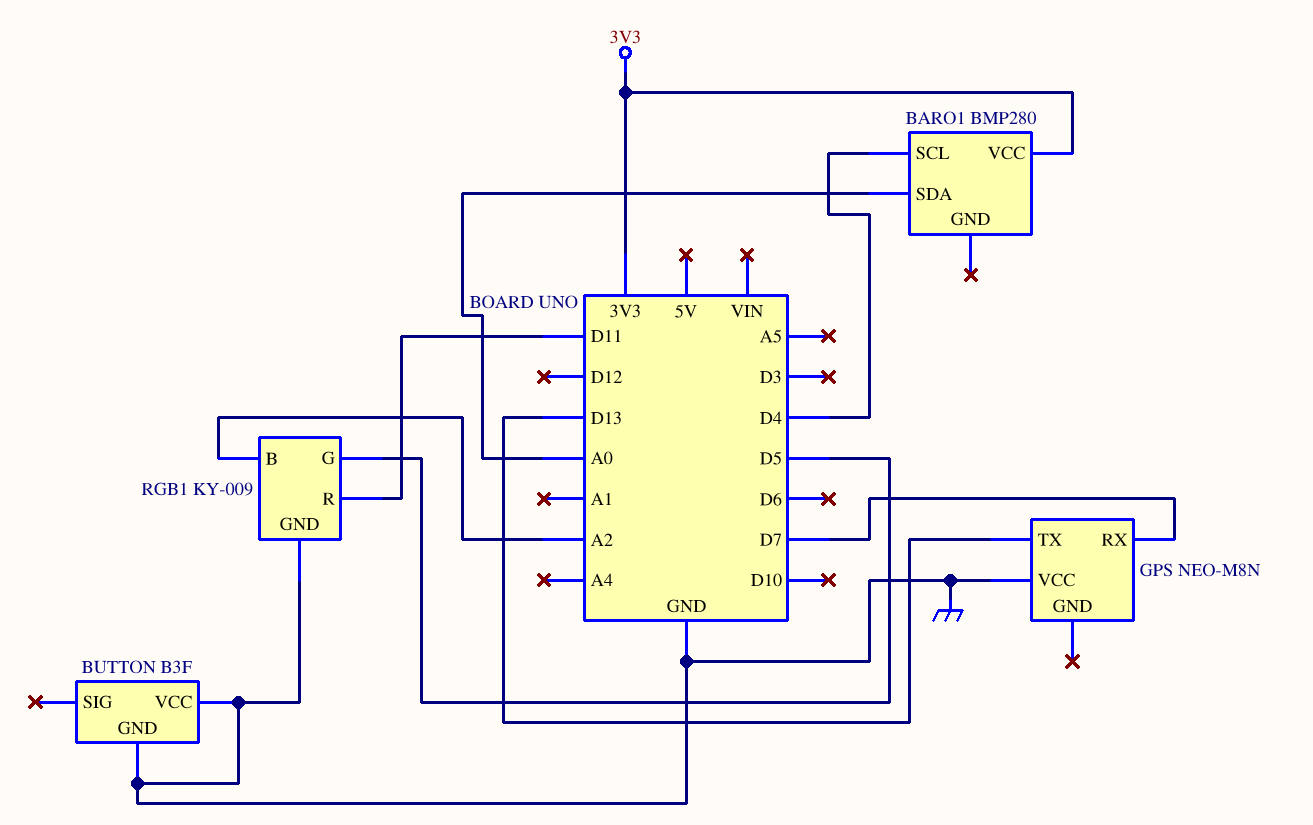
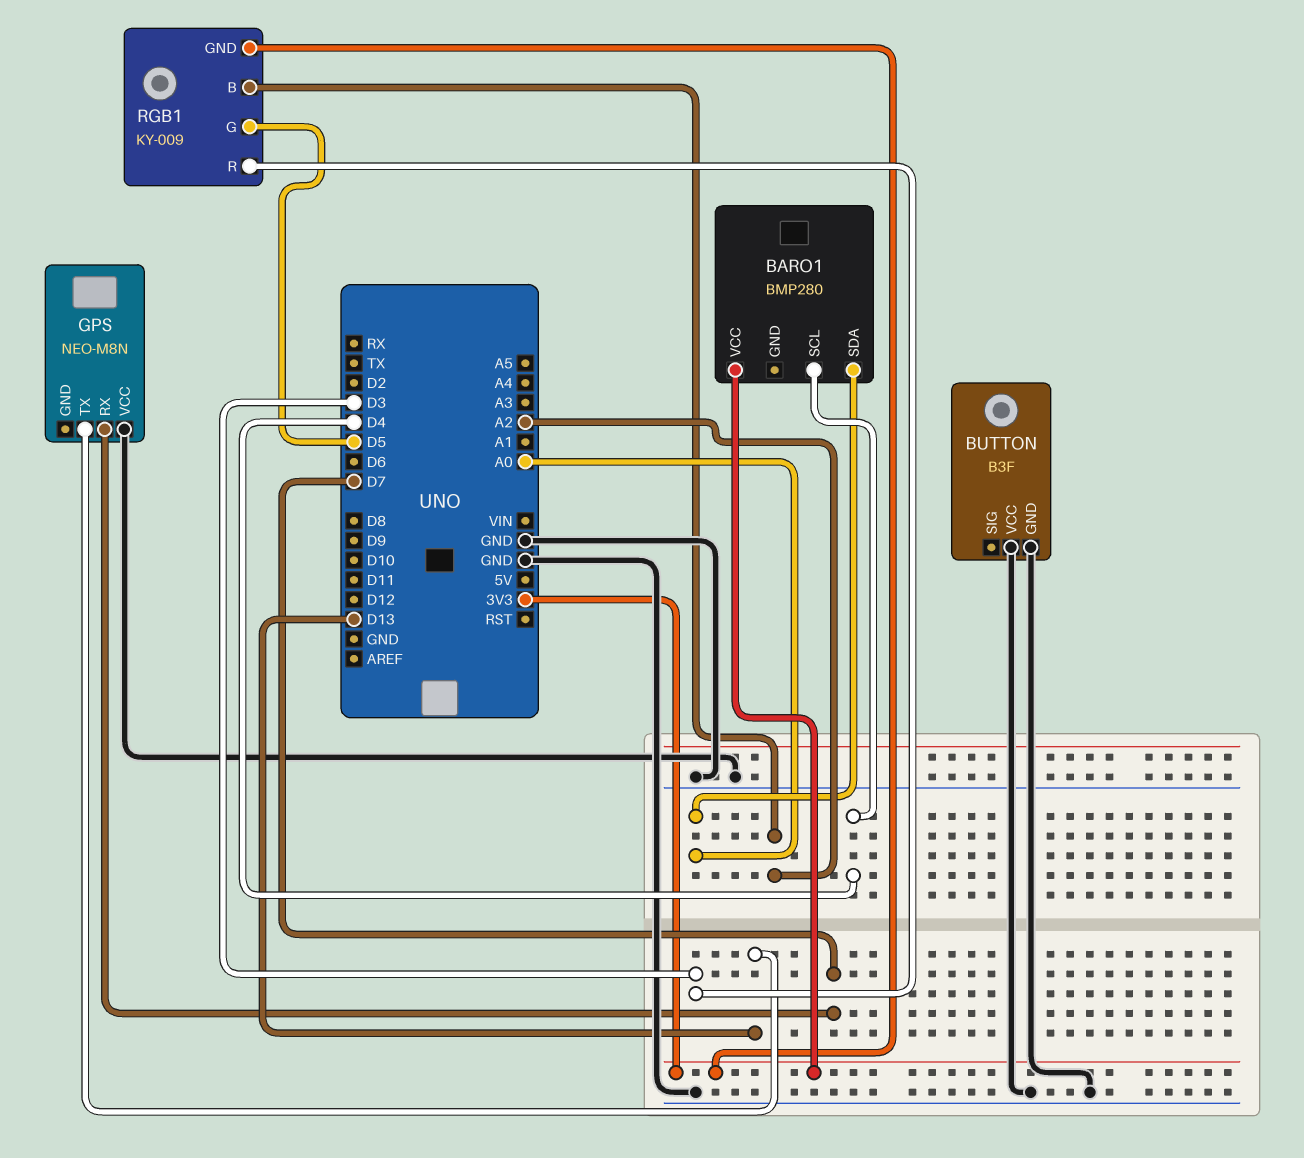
RGB1 pin GND: GND -> 3V3
RGB1 pin R: D11 -> D3

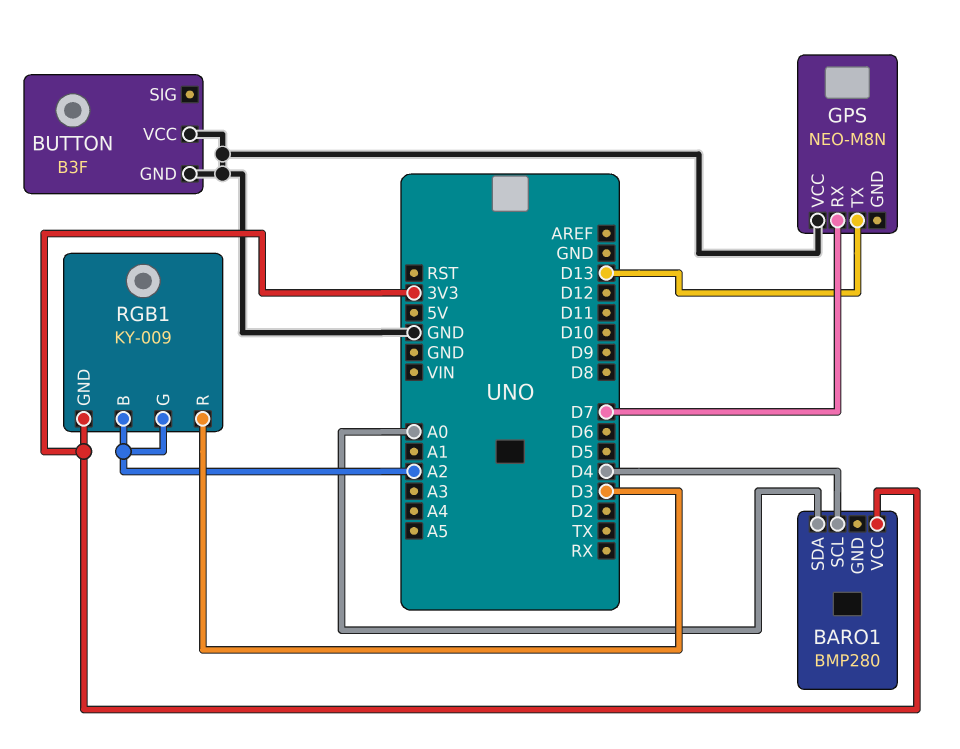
RGB1 pin G: D5 -> A2

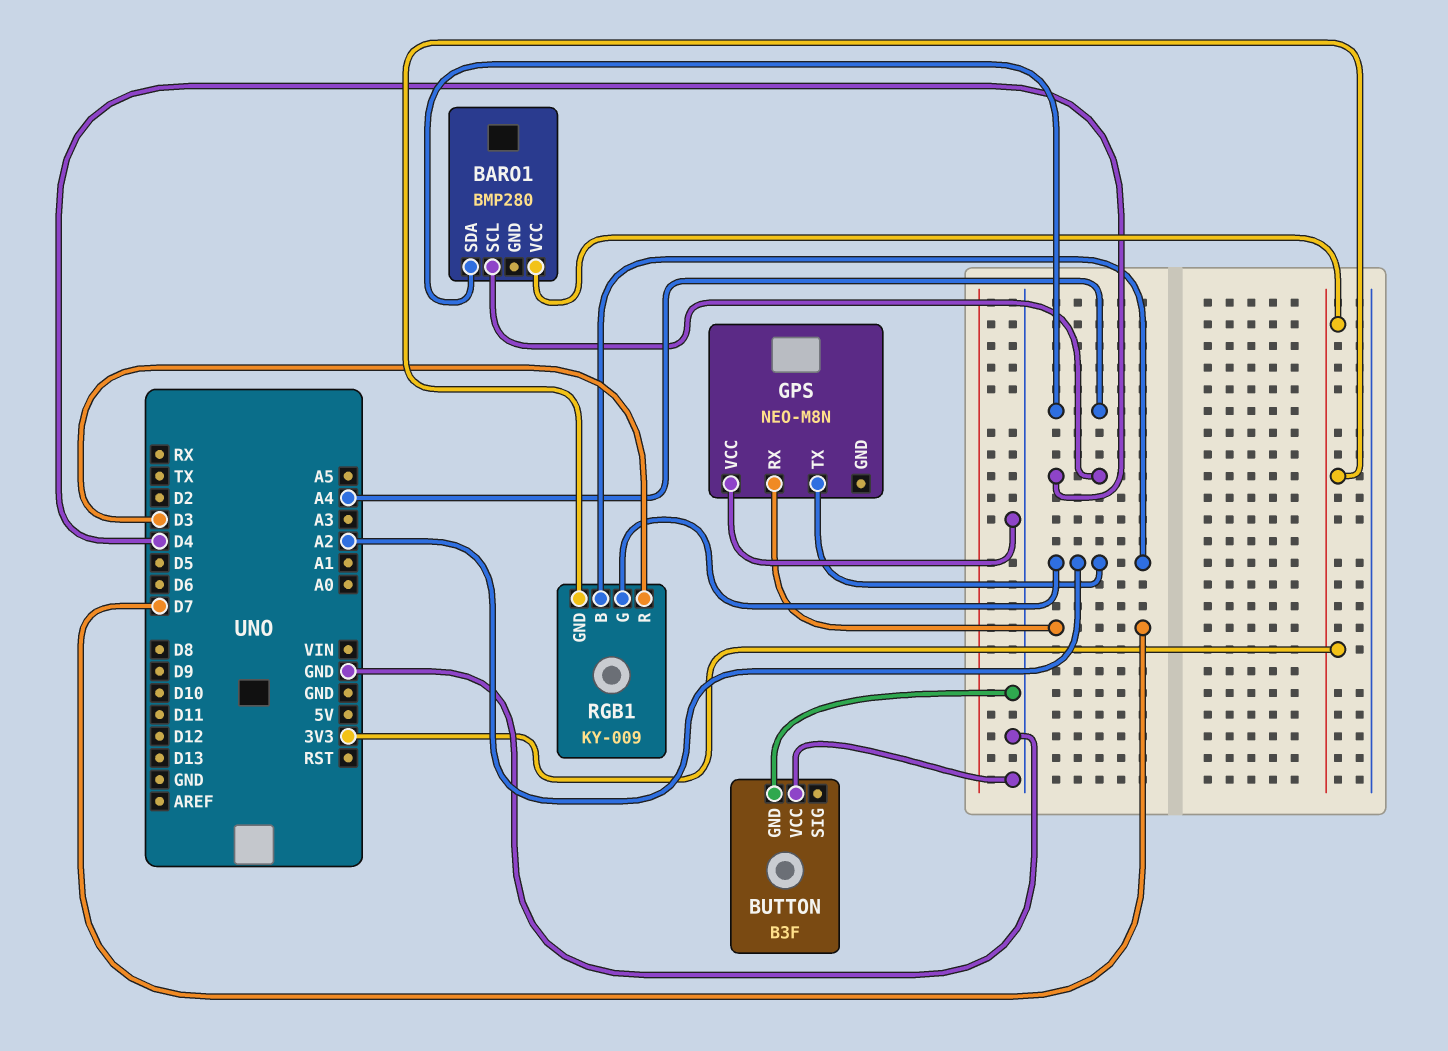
BARO1 pin SDA: A0 -> A4
GPS pin TX: D13 -> A2

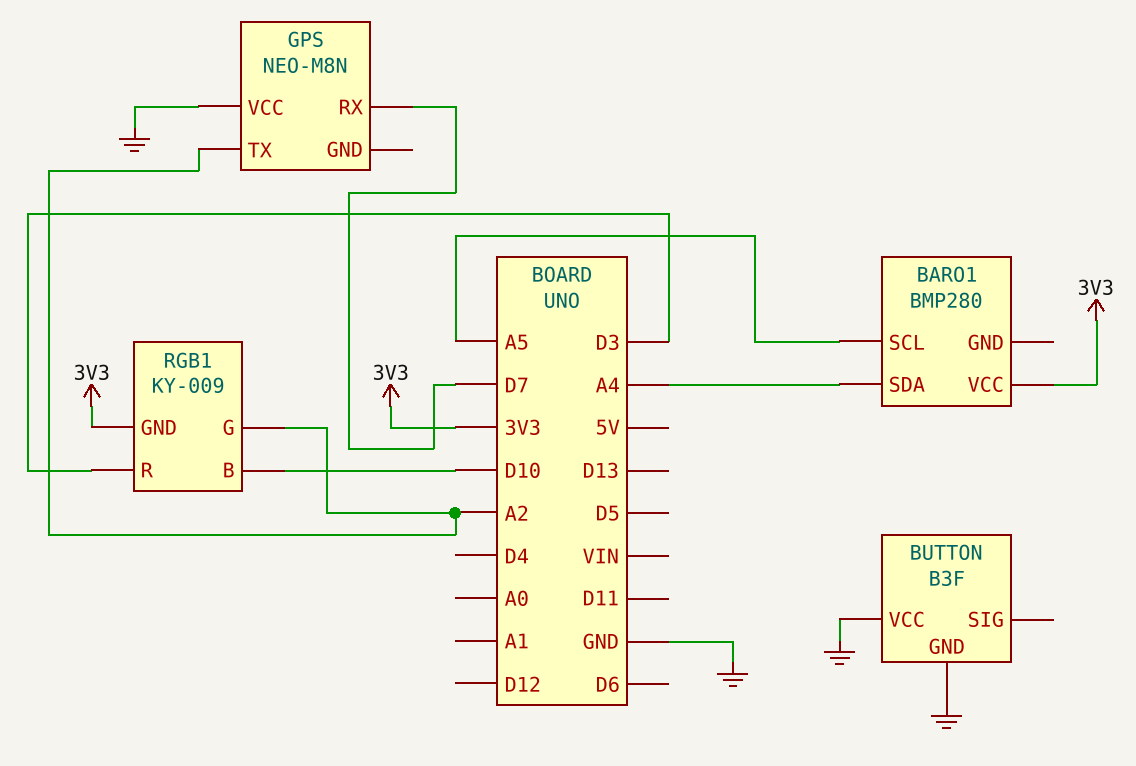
BARO1 pin SCL: D4 -> A5
RGB1 pin B: A2 -> D10

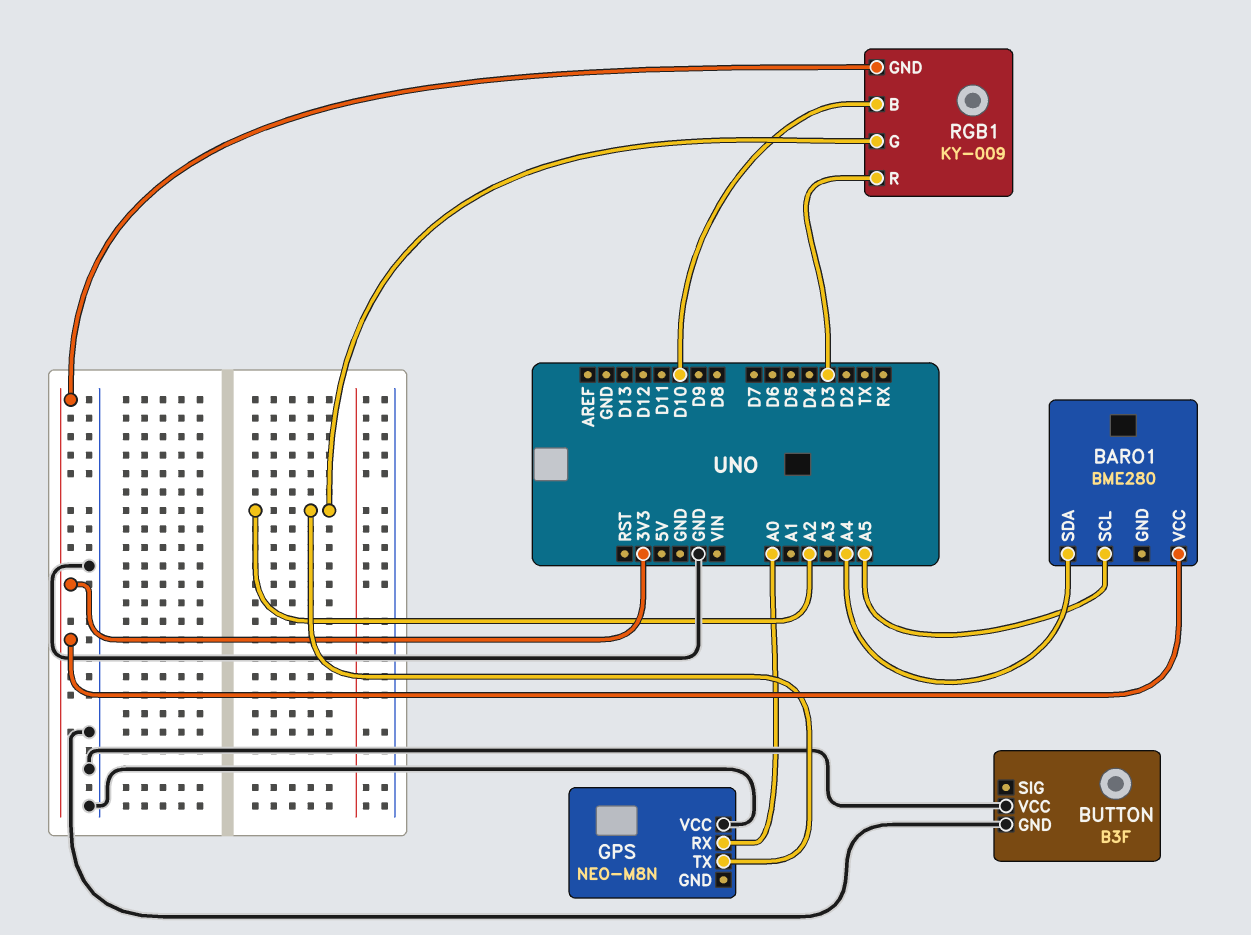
BARO1: BMP280 -> BME280
GPS pin RX: D7 -> A0

